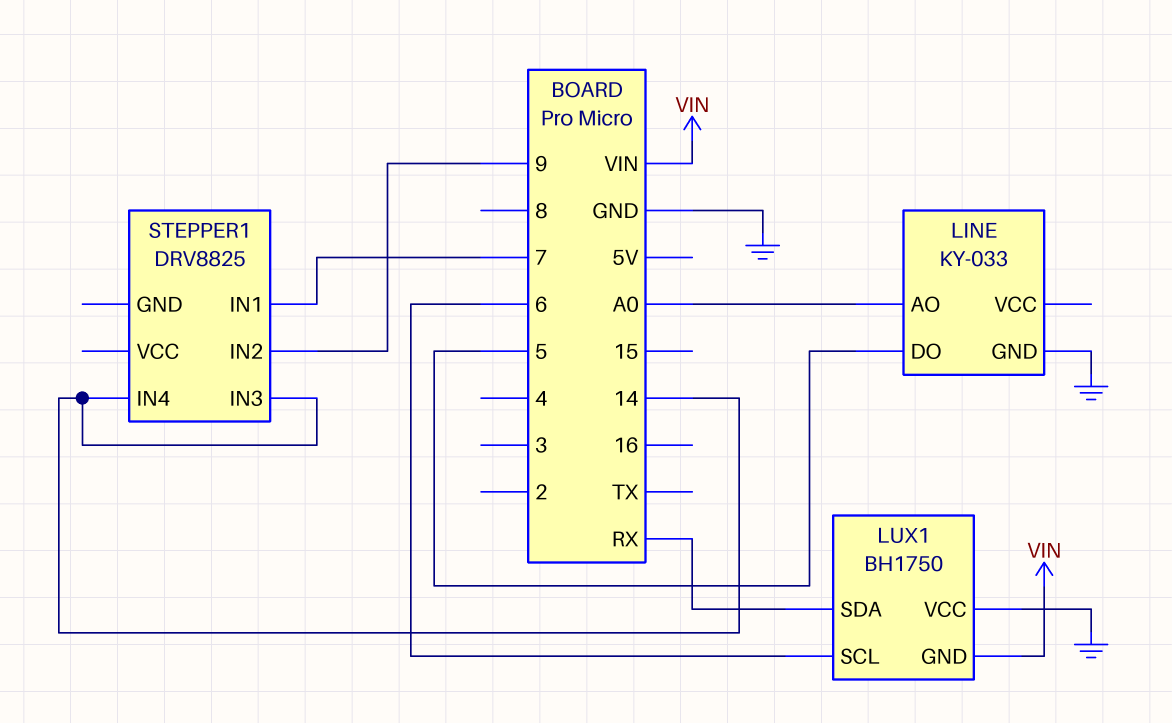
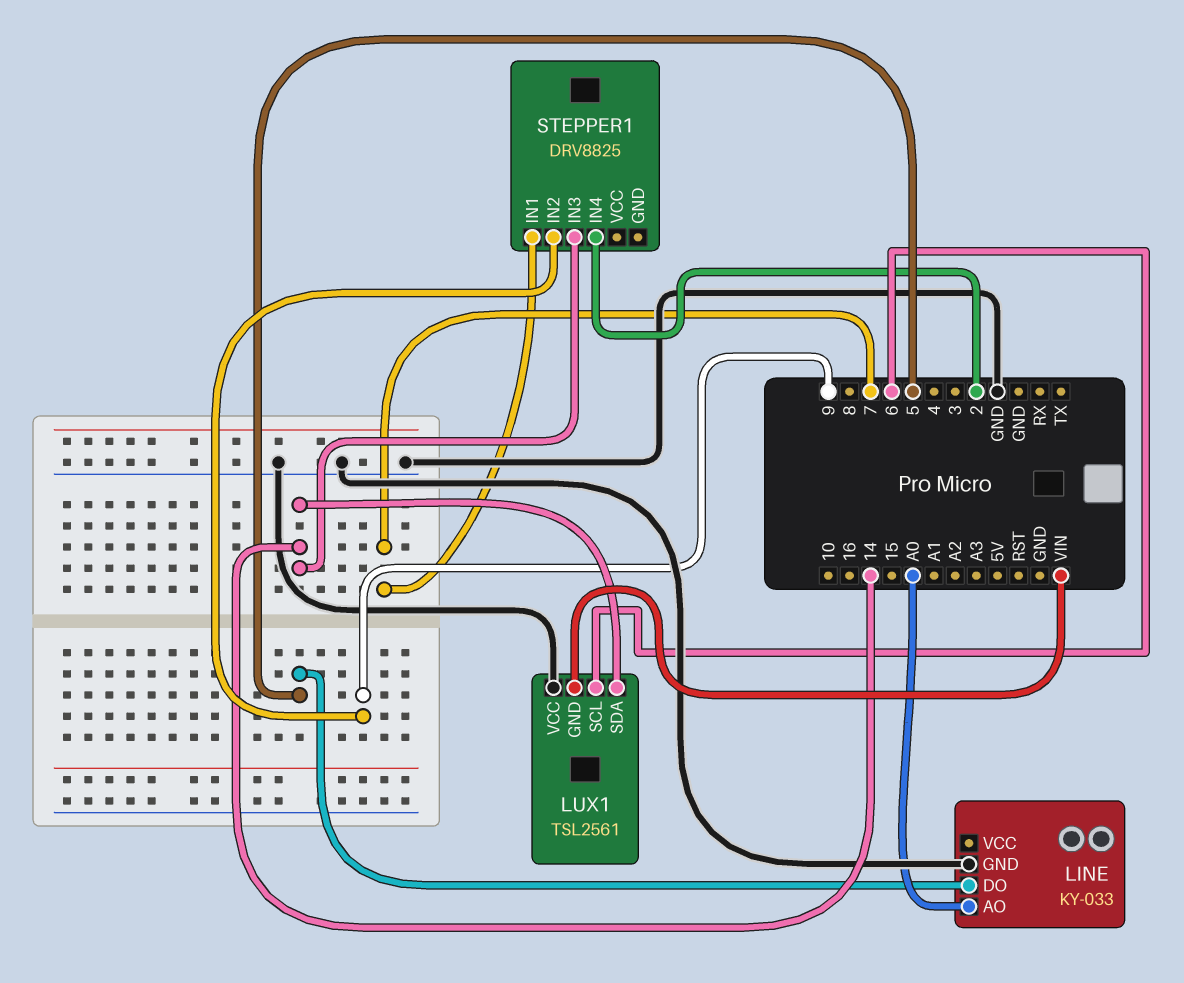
LUX1: BH1750 -> TSL2561
LUX1 pin SDA: RX -> 14
STEPPER1 pin IN4: 14 -> 2

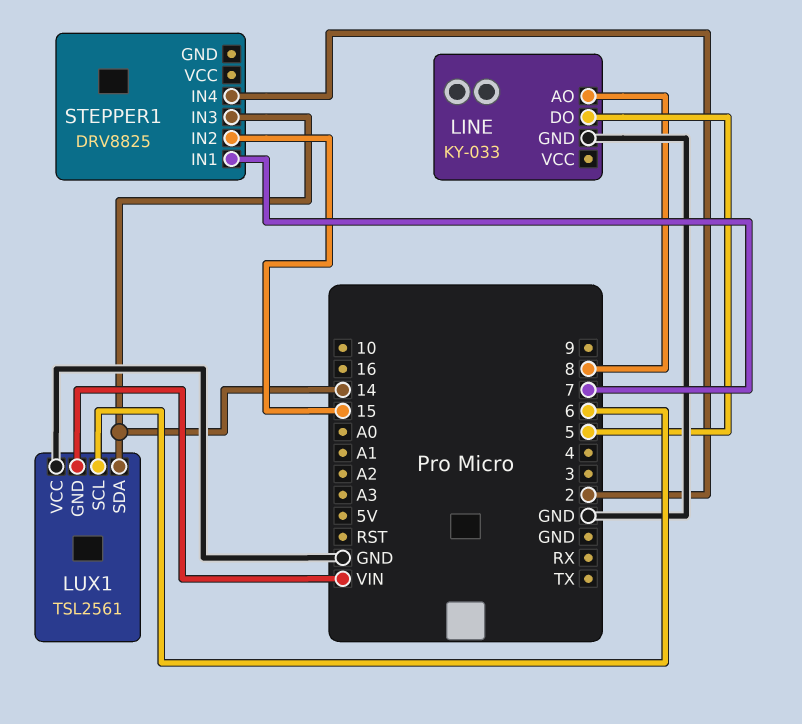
LINE pin AO: A0 -> 8
STEPPER1 pin IN2: 9 -> 15

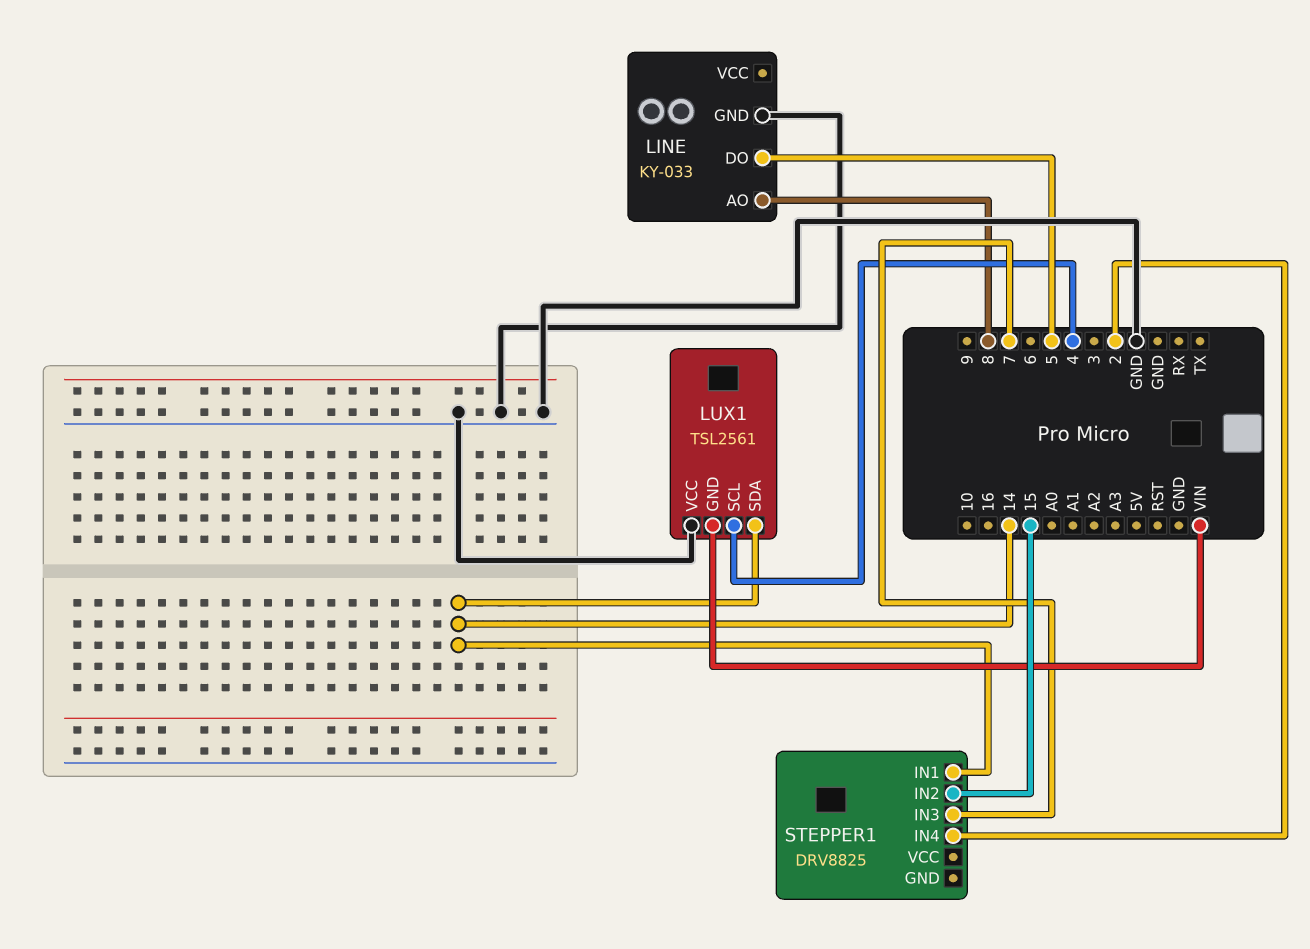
LUX1 pin SCL: 6 -> 4
STEPPER1 pin IN1: 7 -> 14
STEPPER1 pin IN3: 14 -> 7

